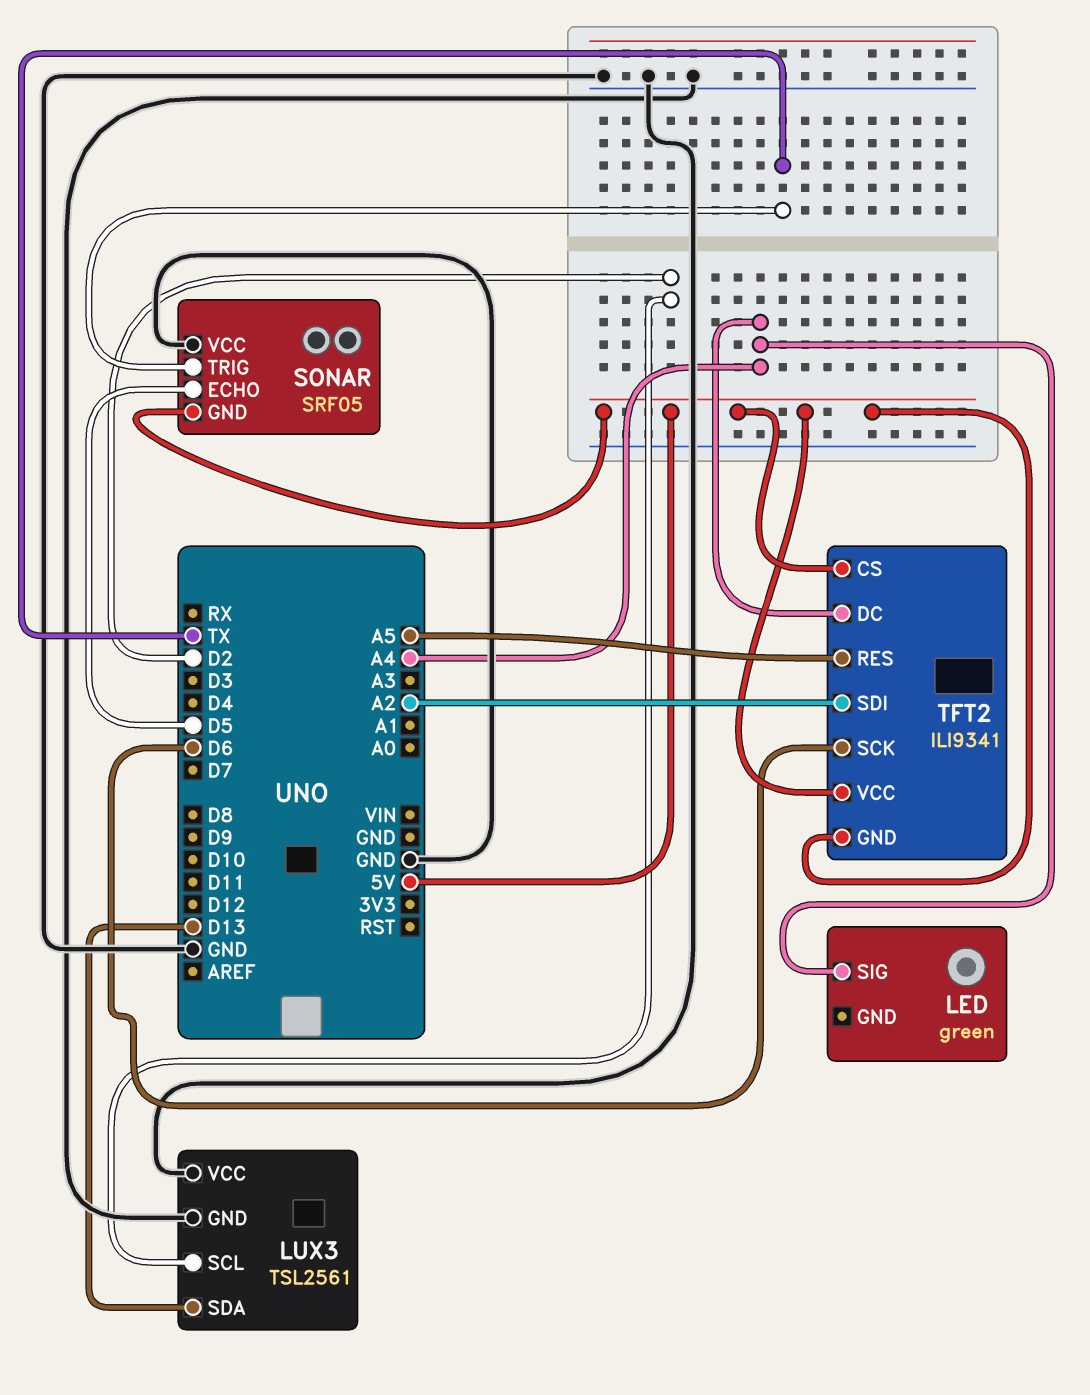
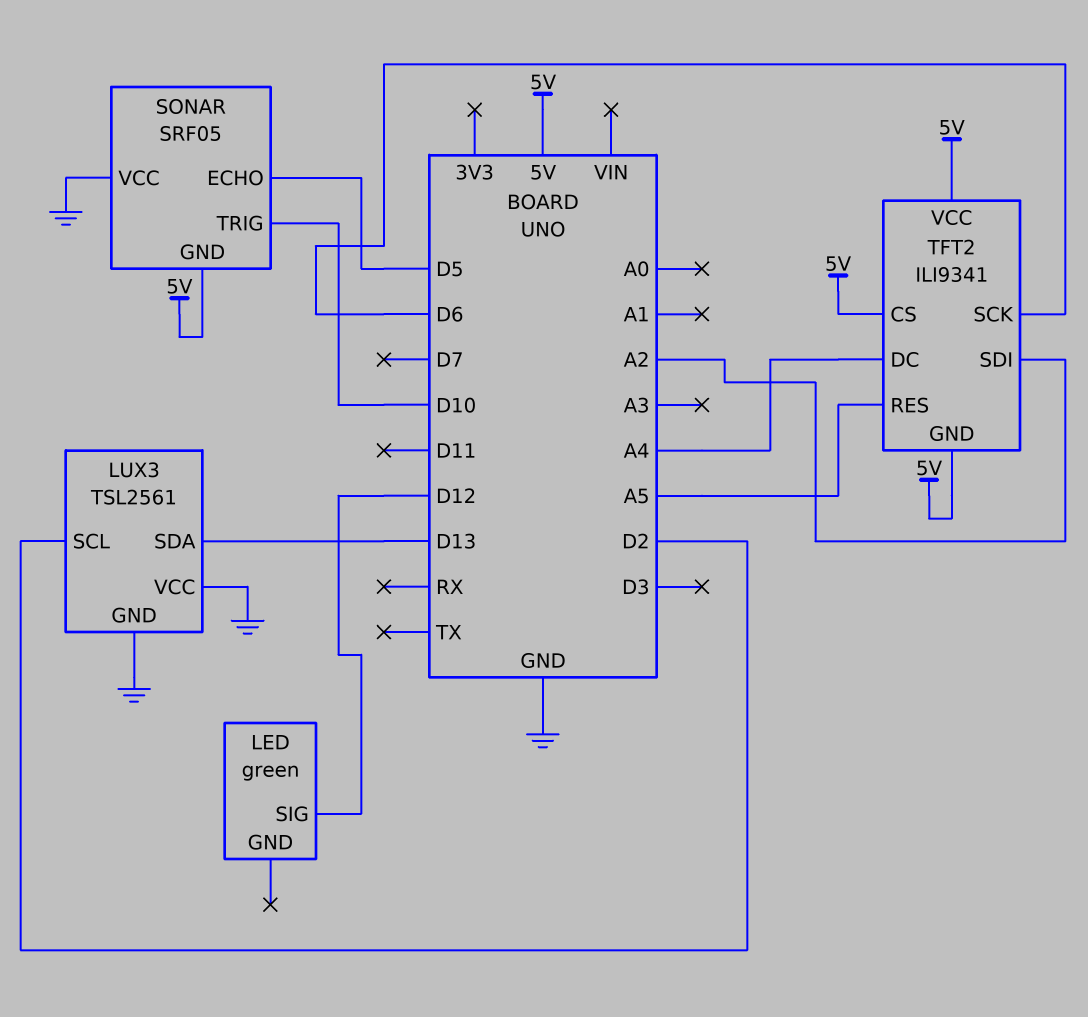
LED pin SIG: A4 -> D12
SONAR pin TRIG: TX -> D10

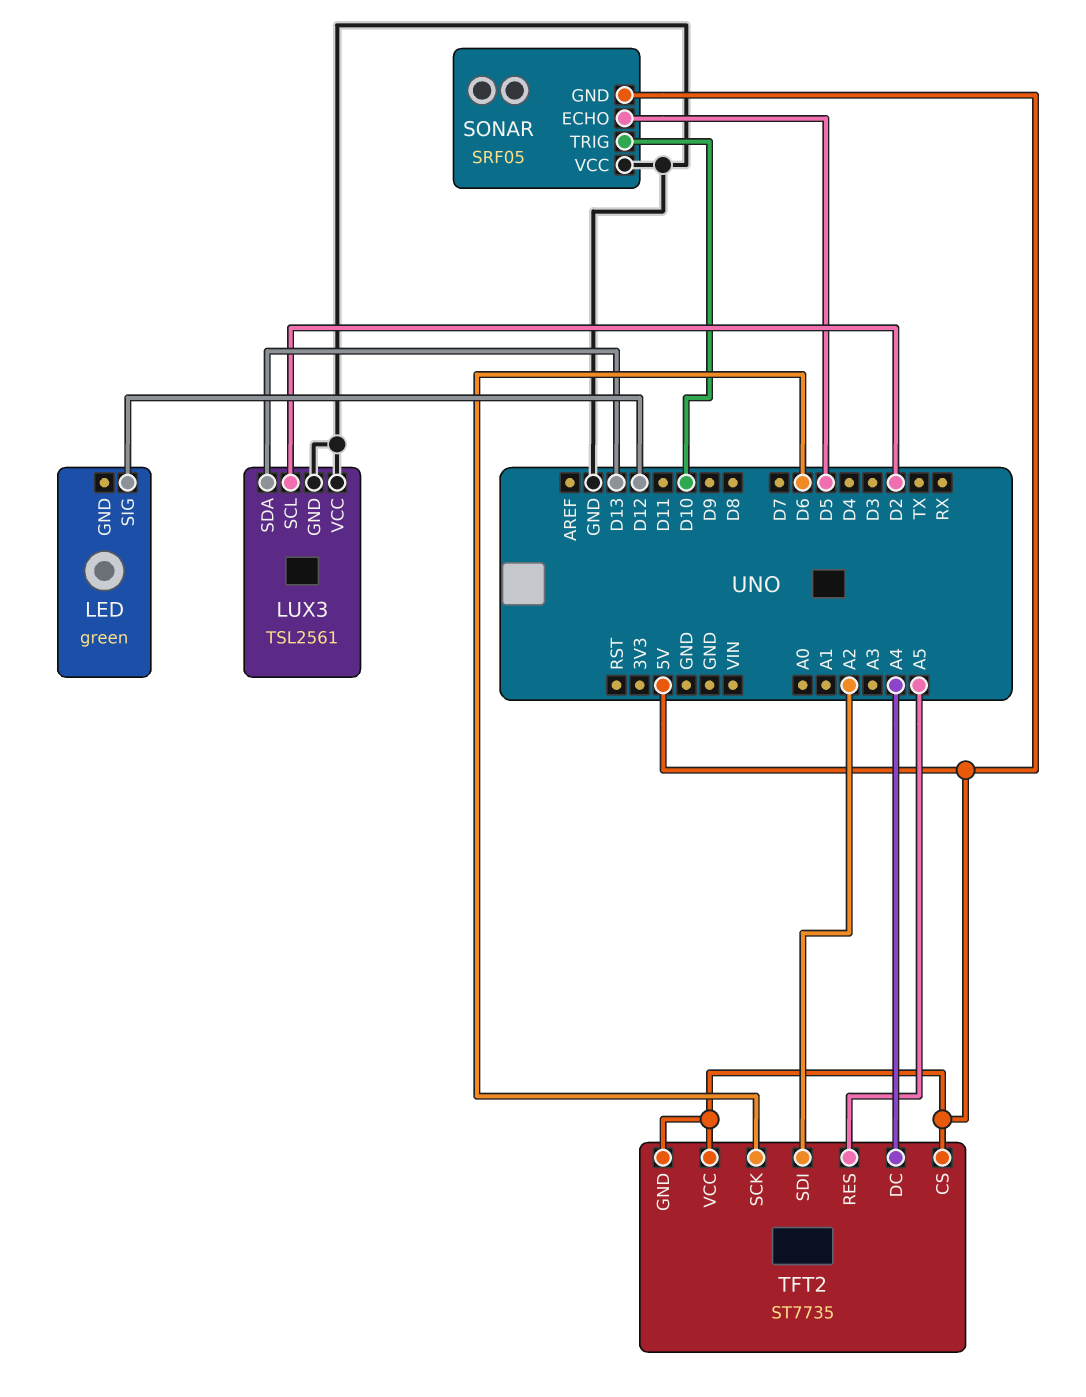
TFT2: ILI9341 -> ST7735

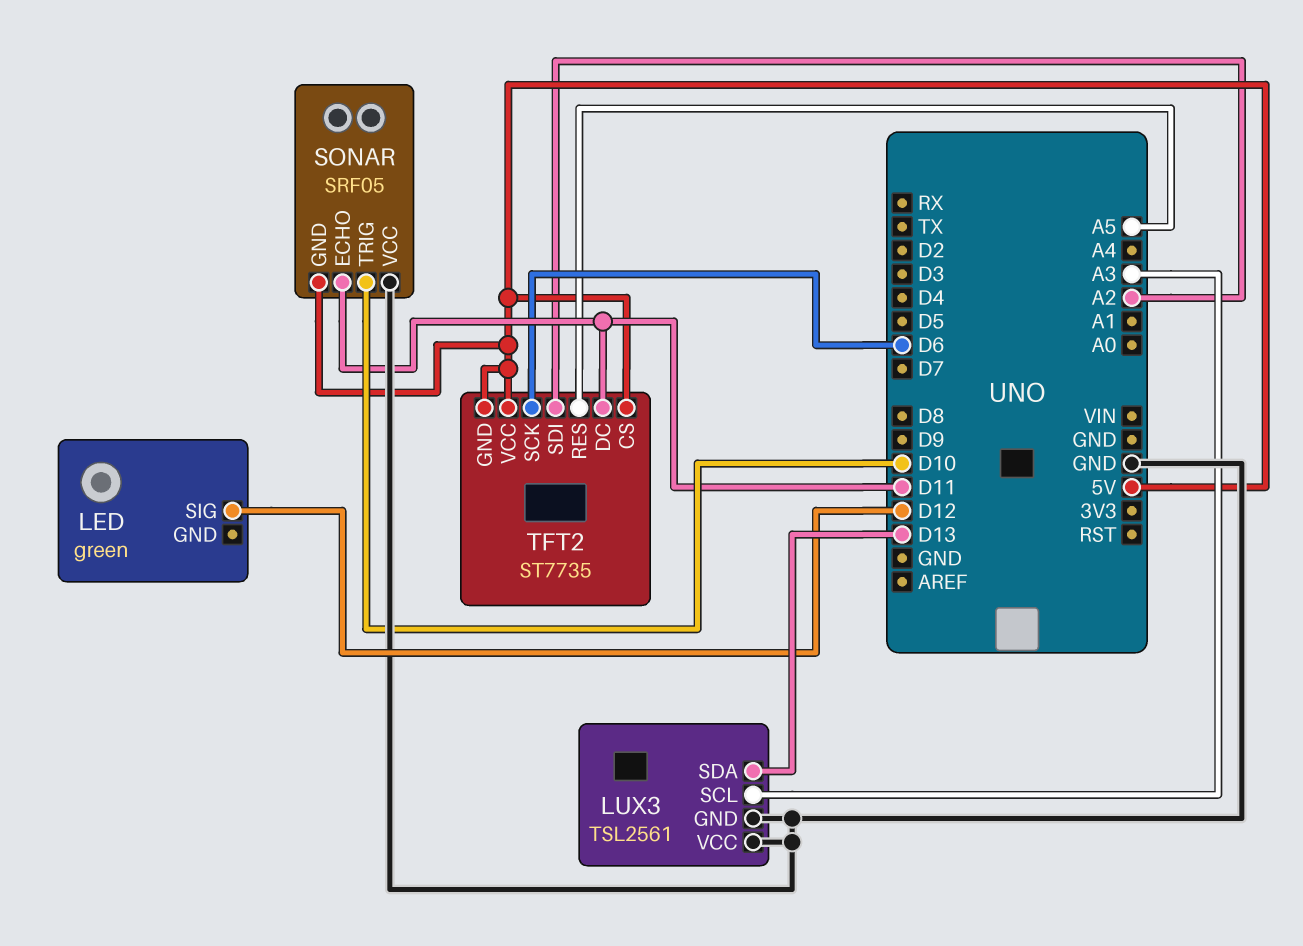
LUX3 pin SCL: D2 -> A3
SONAR pin ECHO: D5 -> D11
TFT2 pin DC: A4 -> D11

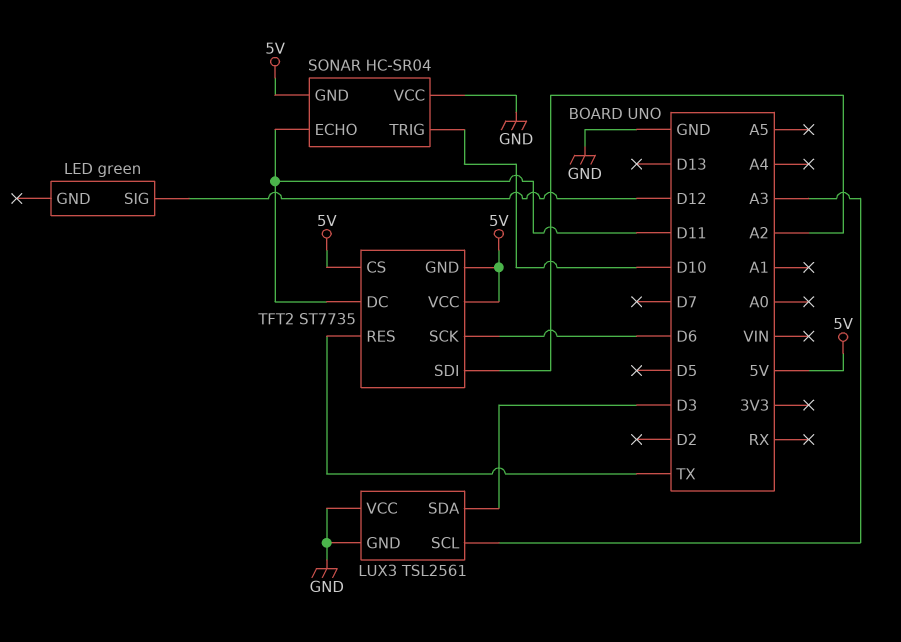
LUX3 pin SDA: D13 -> D3
SONAR: SRF05 -> HC-SR04
TFT2 pin RES: A5 -> TX

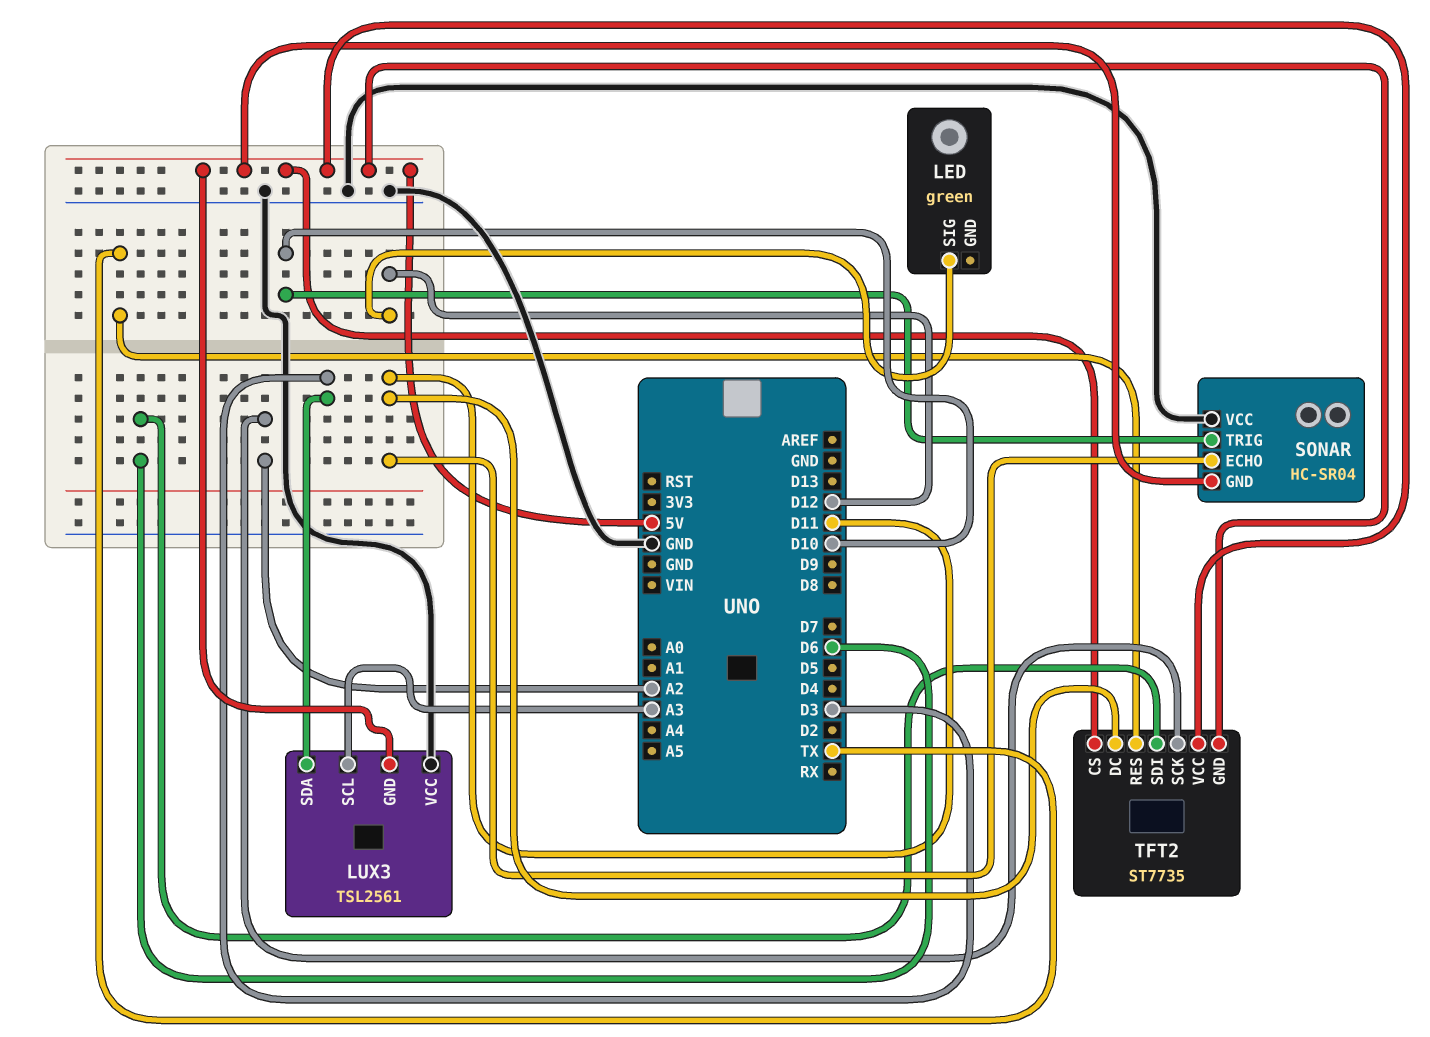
LUX3 pin GND: GND -> 5V
TFT2 pin SCK: D6 -> A2
TFT2 pin SDI: A2 -> D6

